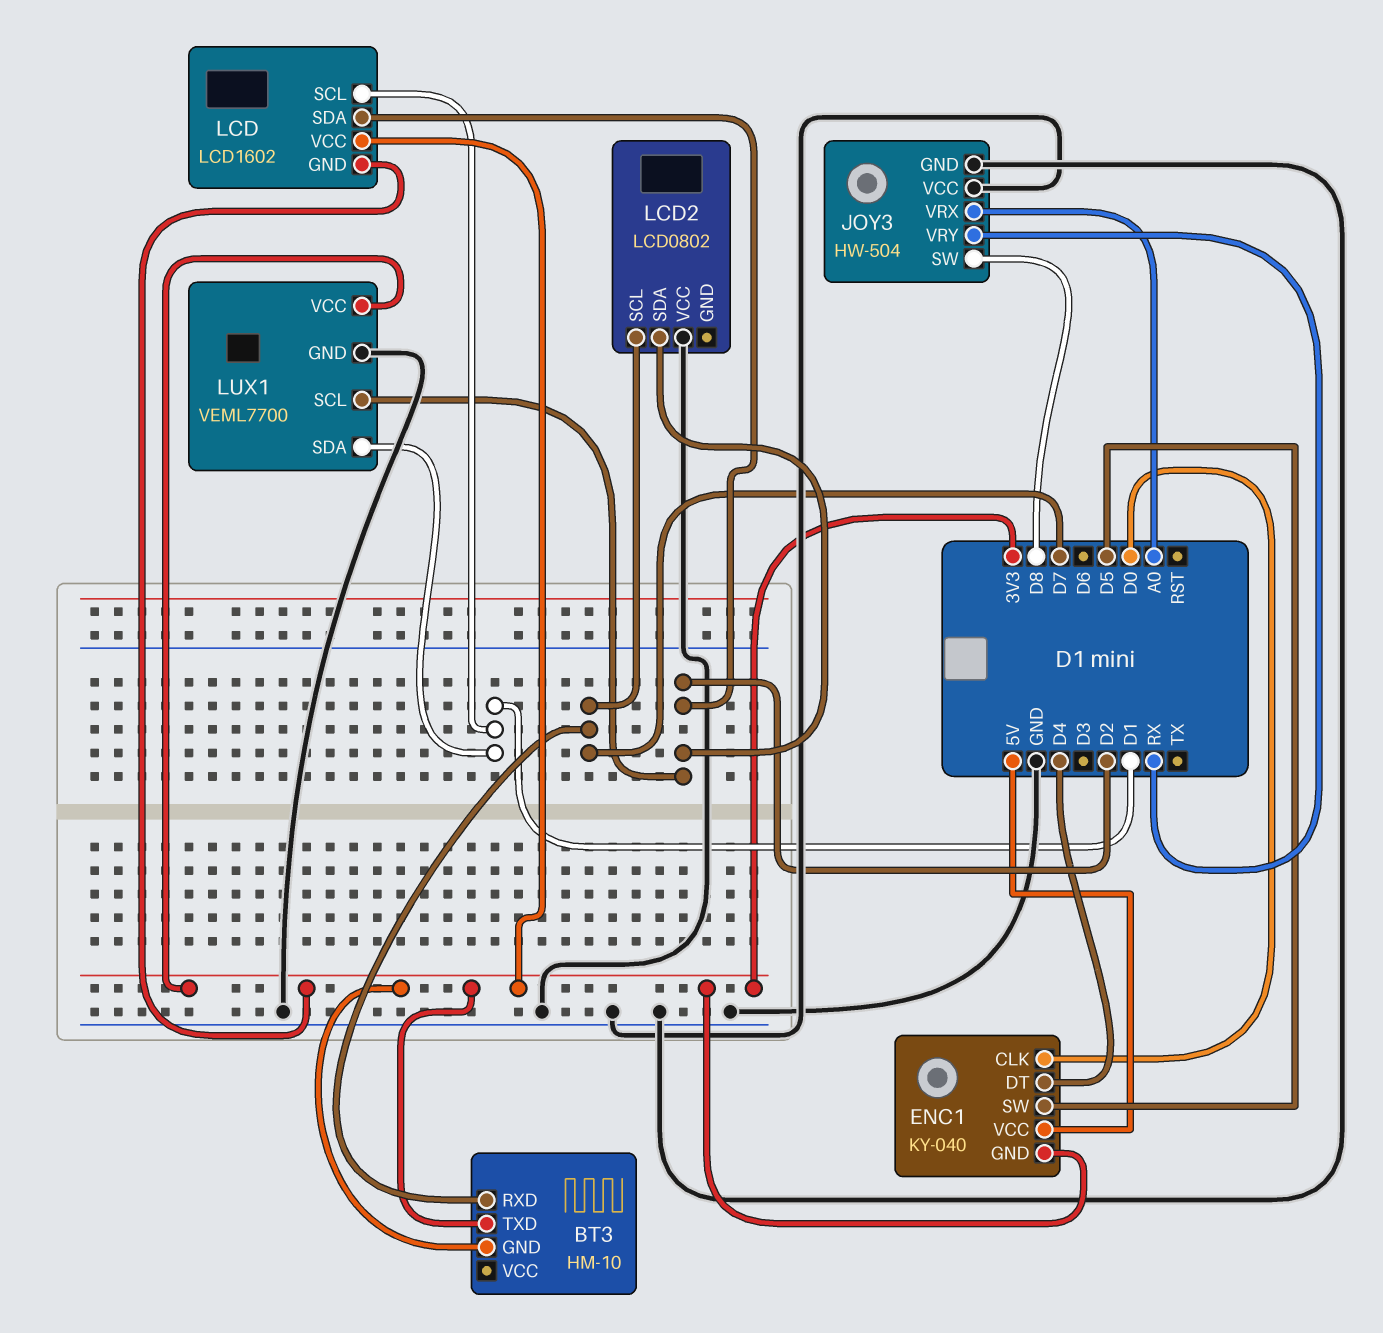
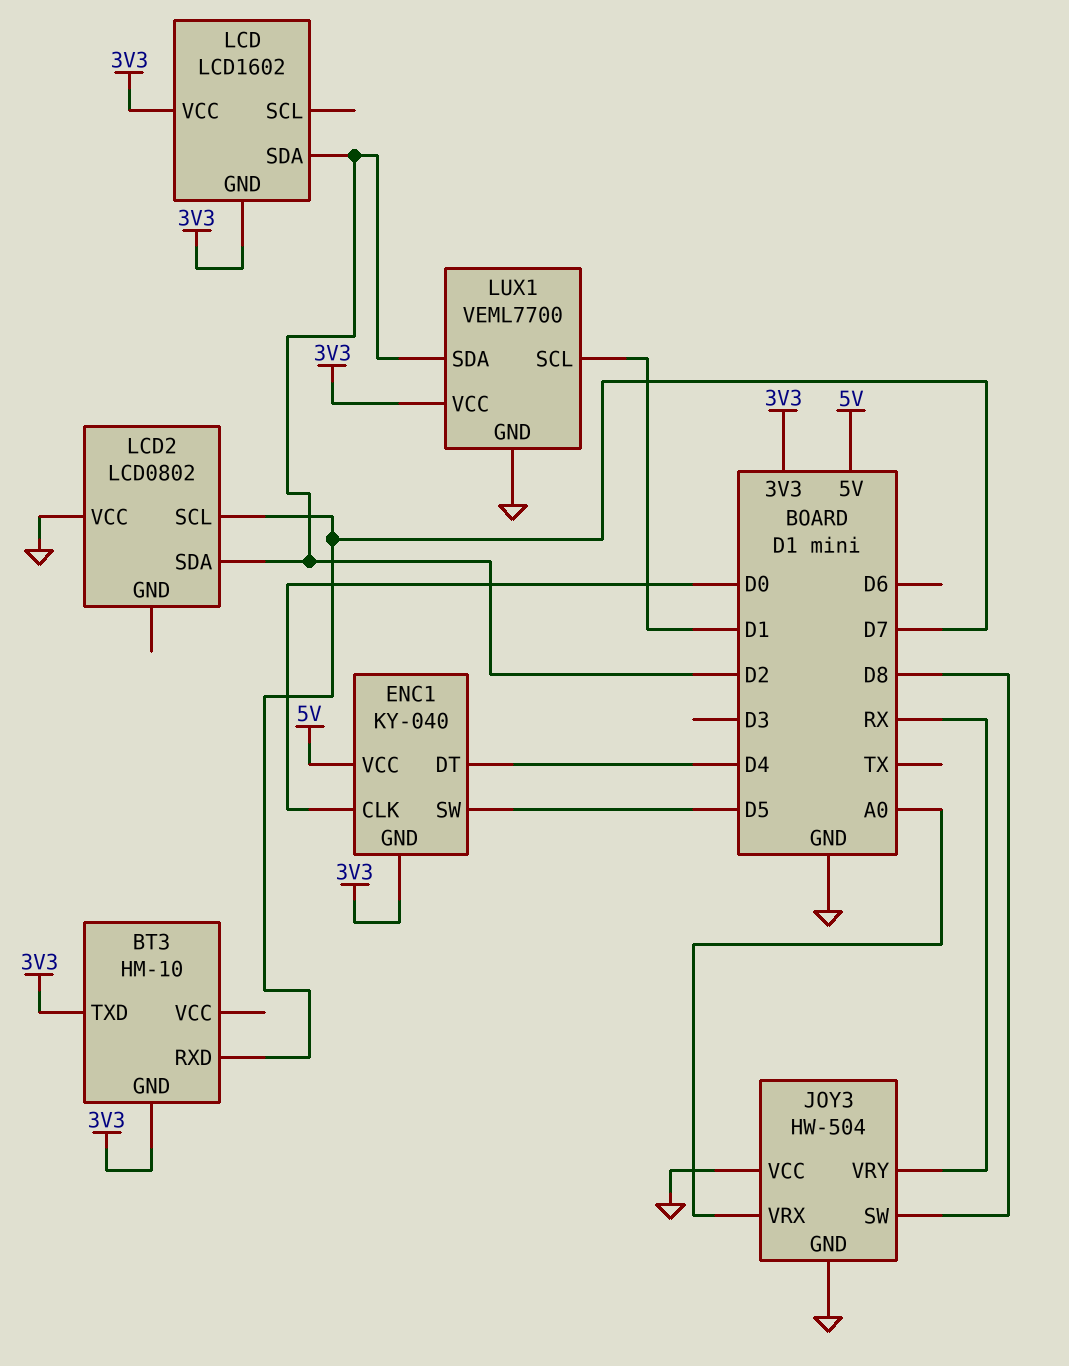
LCD pin SCL: D1 -> none
LUX1 pin SCL: D2 -> D1
LUX1 pin SDA: D1 -> D2

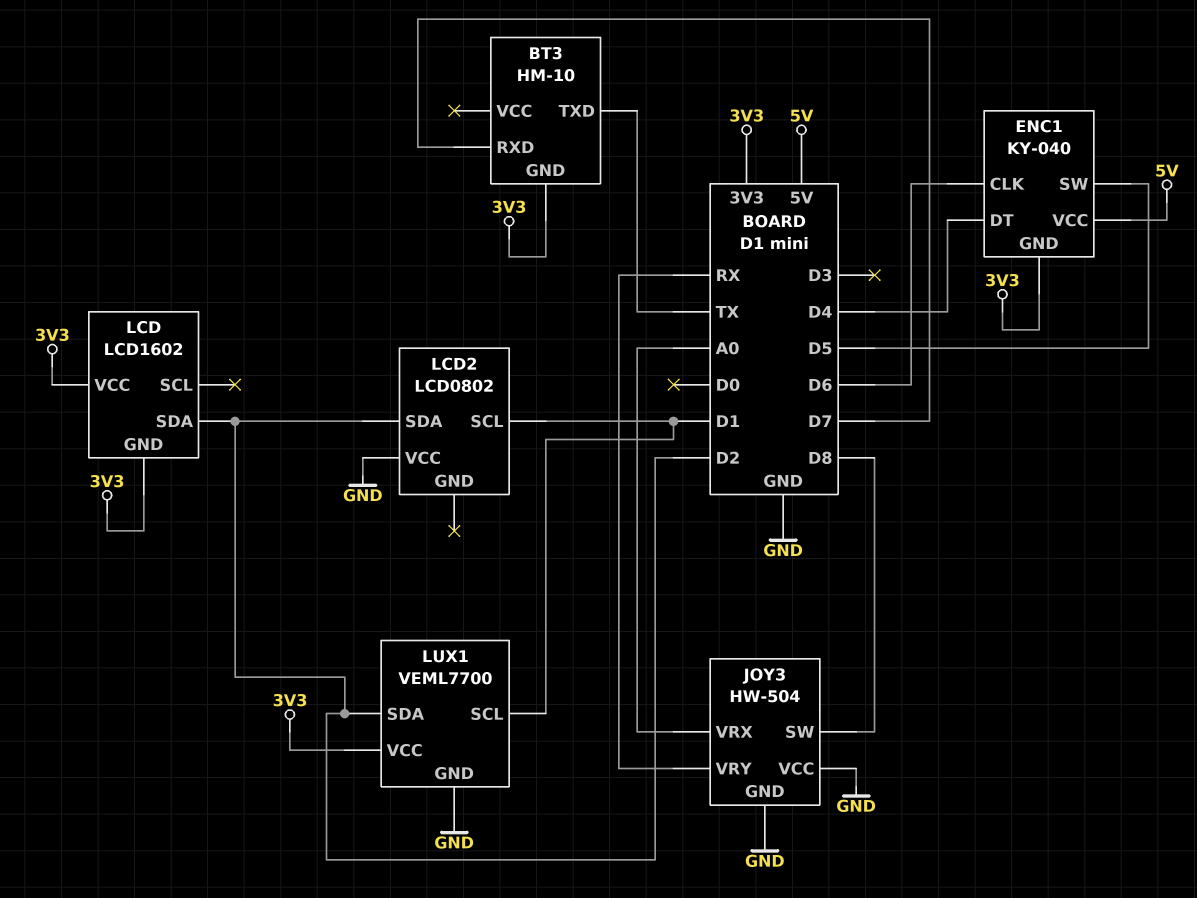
BT3 pin TXD: 3V3 -> TX
ENC1 pin CLK: D0 -> D6
LCD2 pin SCL: D7 -> D1

